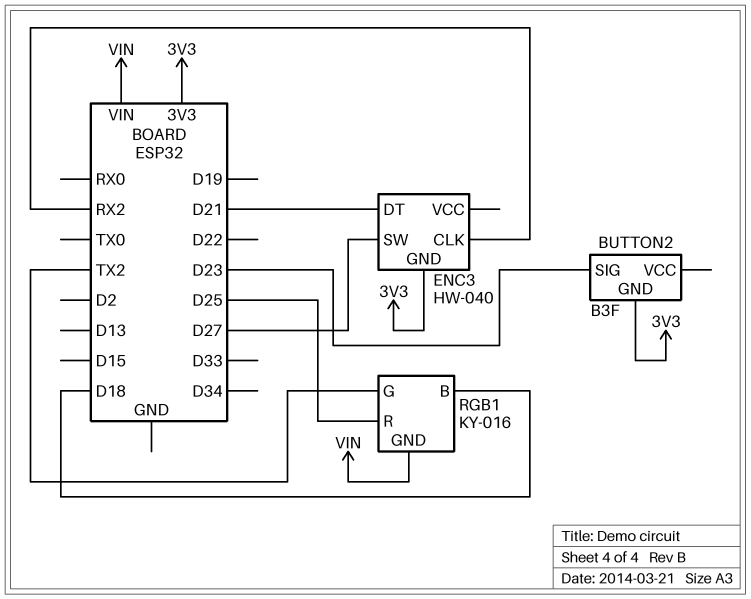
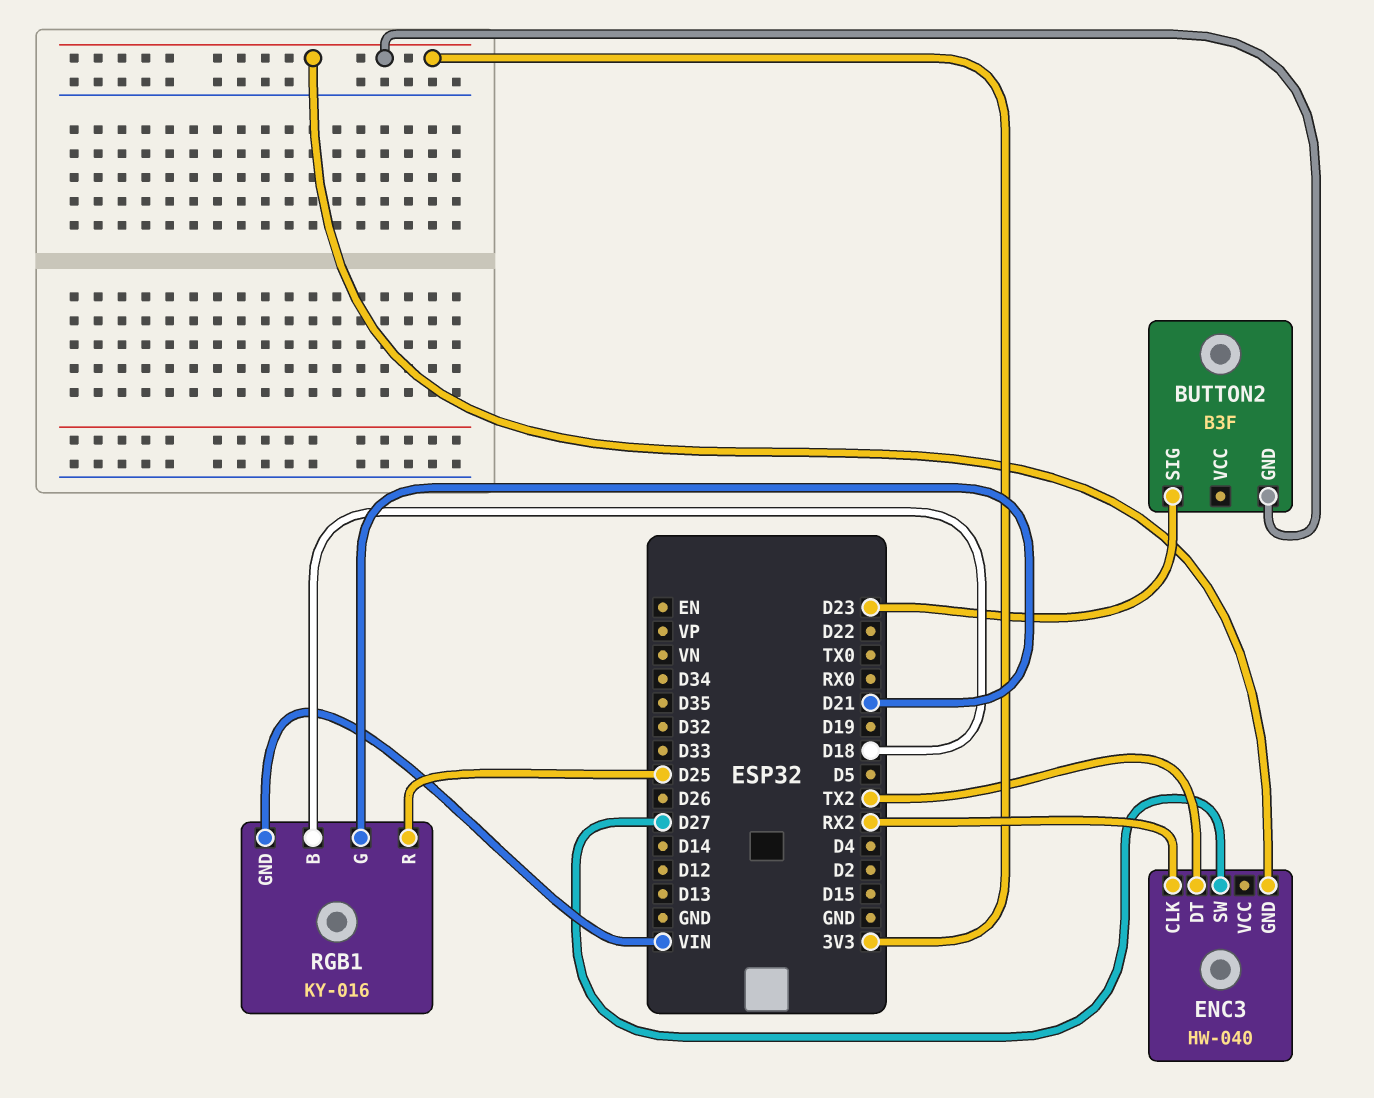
ENC3 pin DT: D21 -> TX2
RGB1 pin G: TX2 -> D21

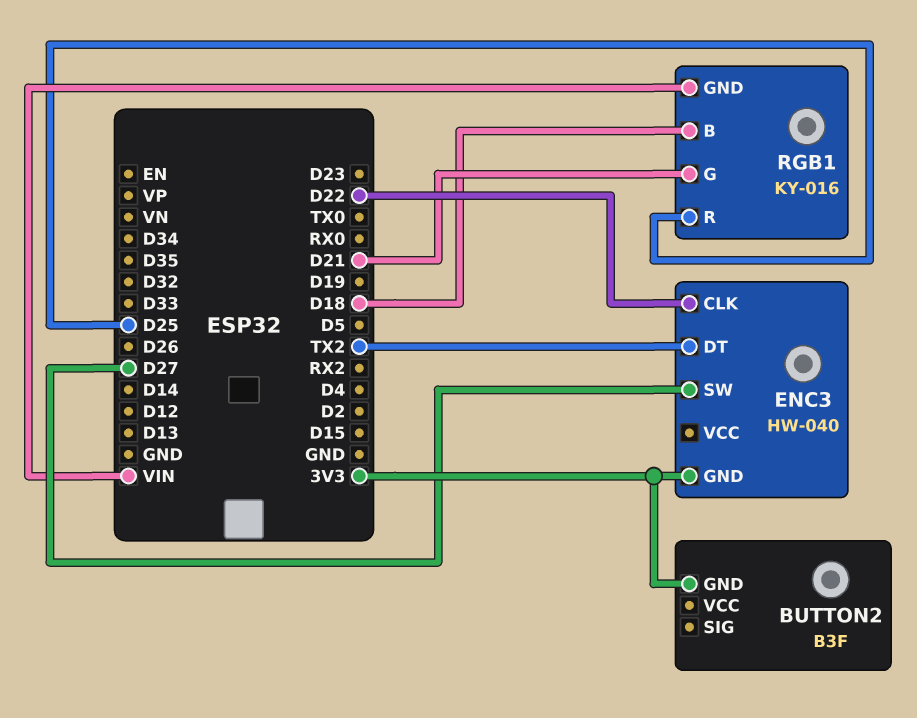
BUTTON2 pin SIG: D23 -> none
ENC3 pin CLK: RX2 -> D22

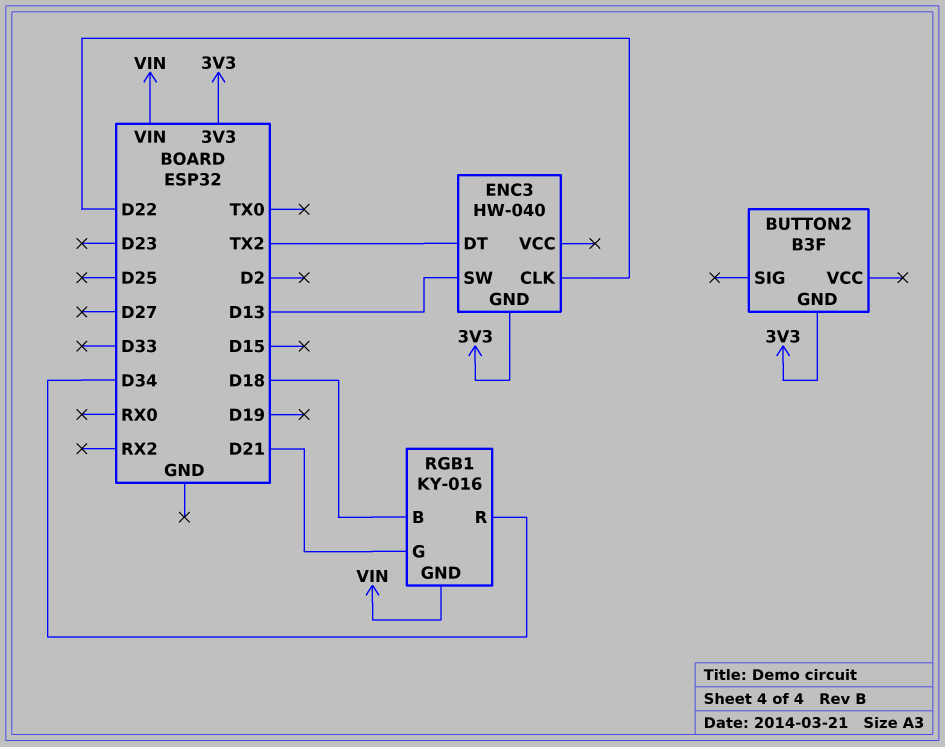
ENC3 pin SW: D27 -> D13
RGB1 pin R: D25 -> D34

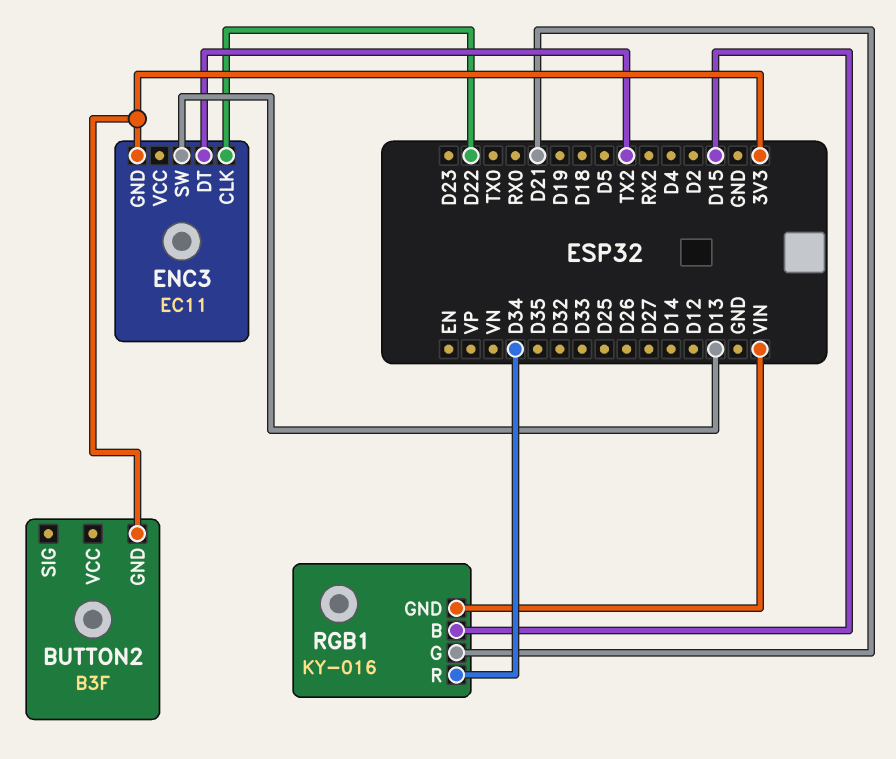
ENC3: HW-040 -> EC11
RGB1 pin B: D18 -> D15

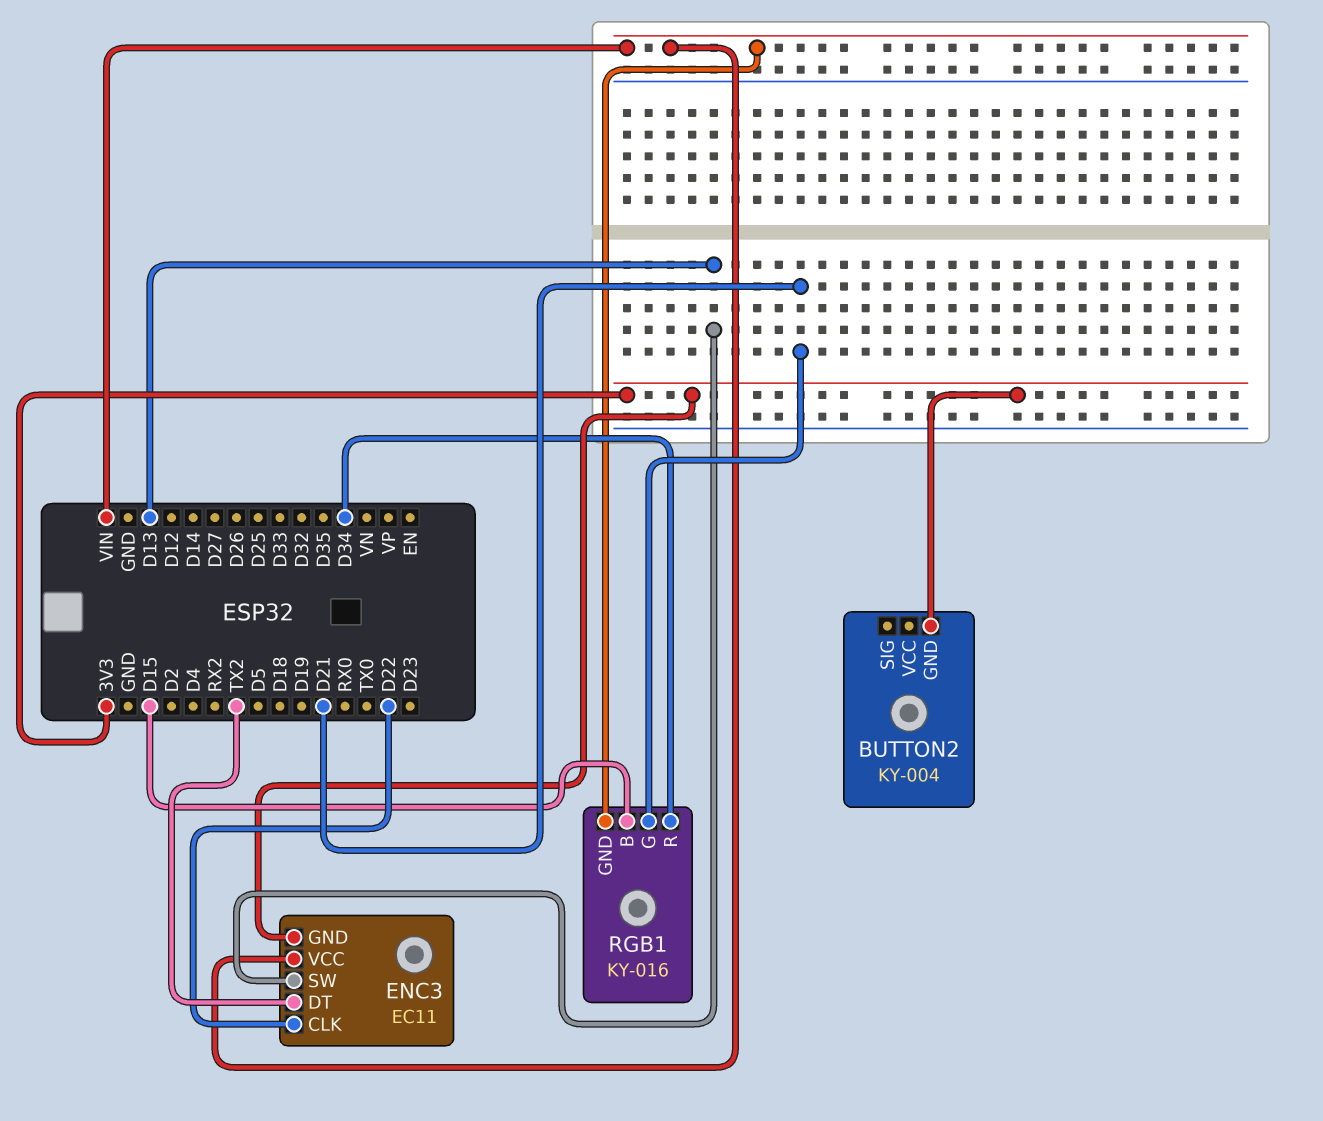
BUTTON2: B3F -> KY-004
ENC3 pin VCC: none -> VIN

